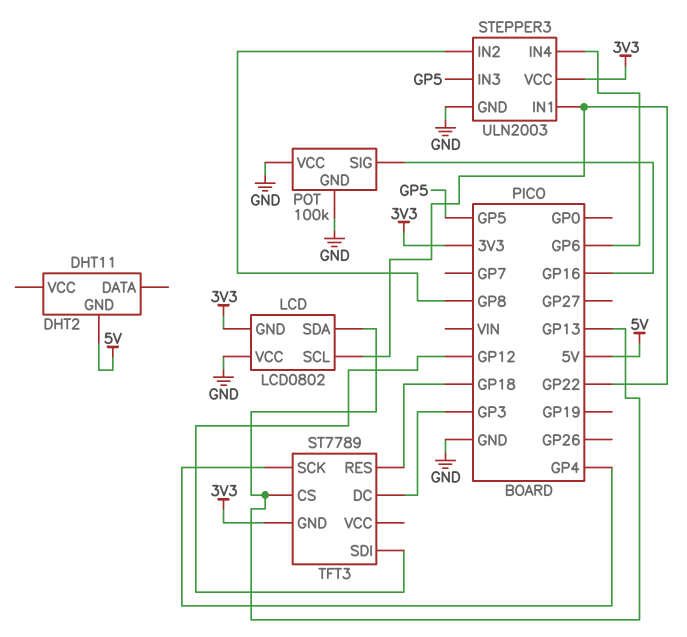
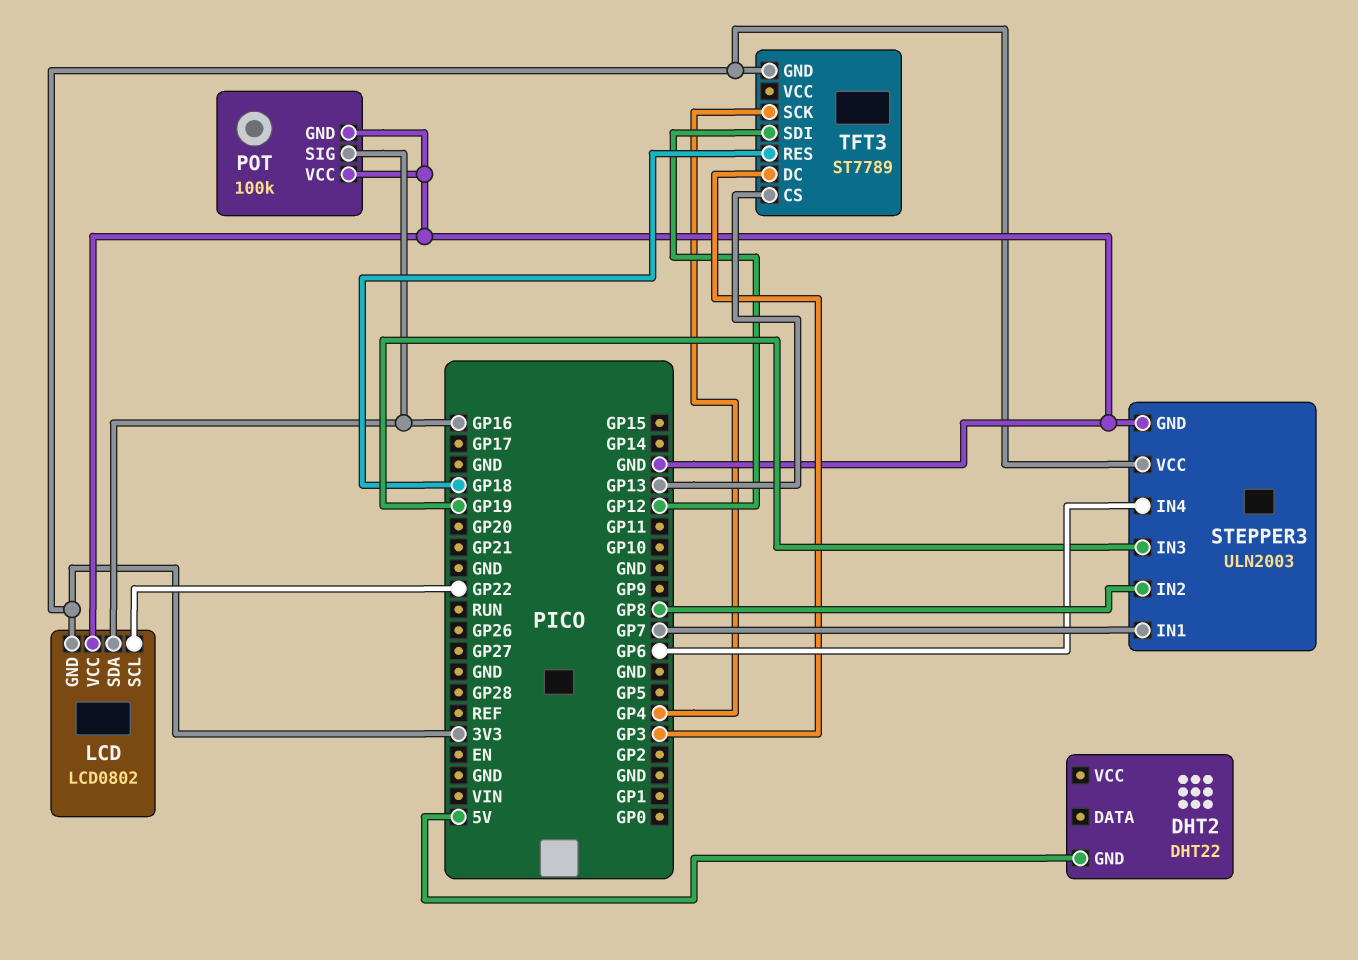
DHT2: DHT11 -> DHT22
LCD pin SDA: GP13 -> GP16
STEPPER3 pin IN1: GP22 -> GP7
STEPPER3 pin IN3: GP5 -> GP19

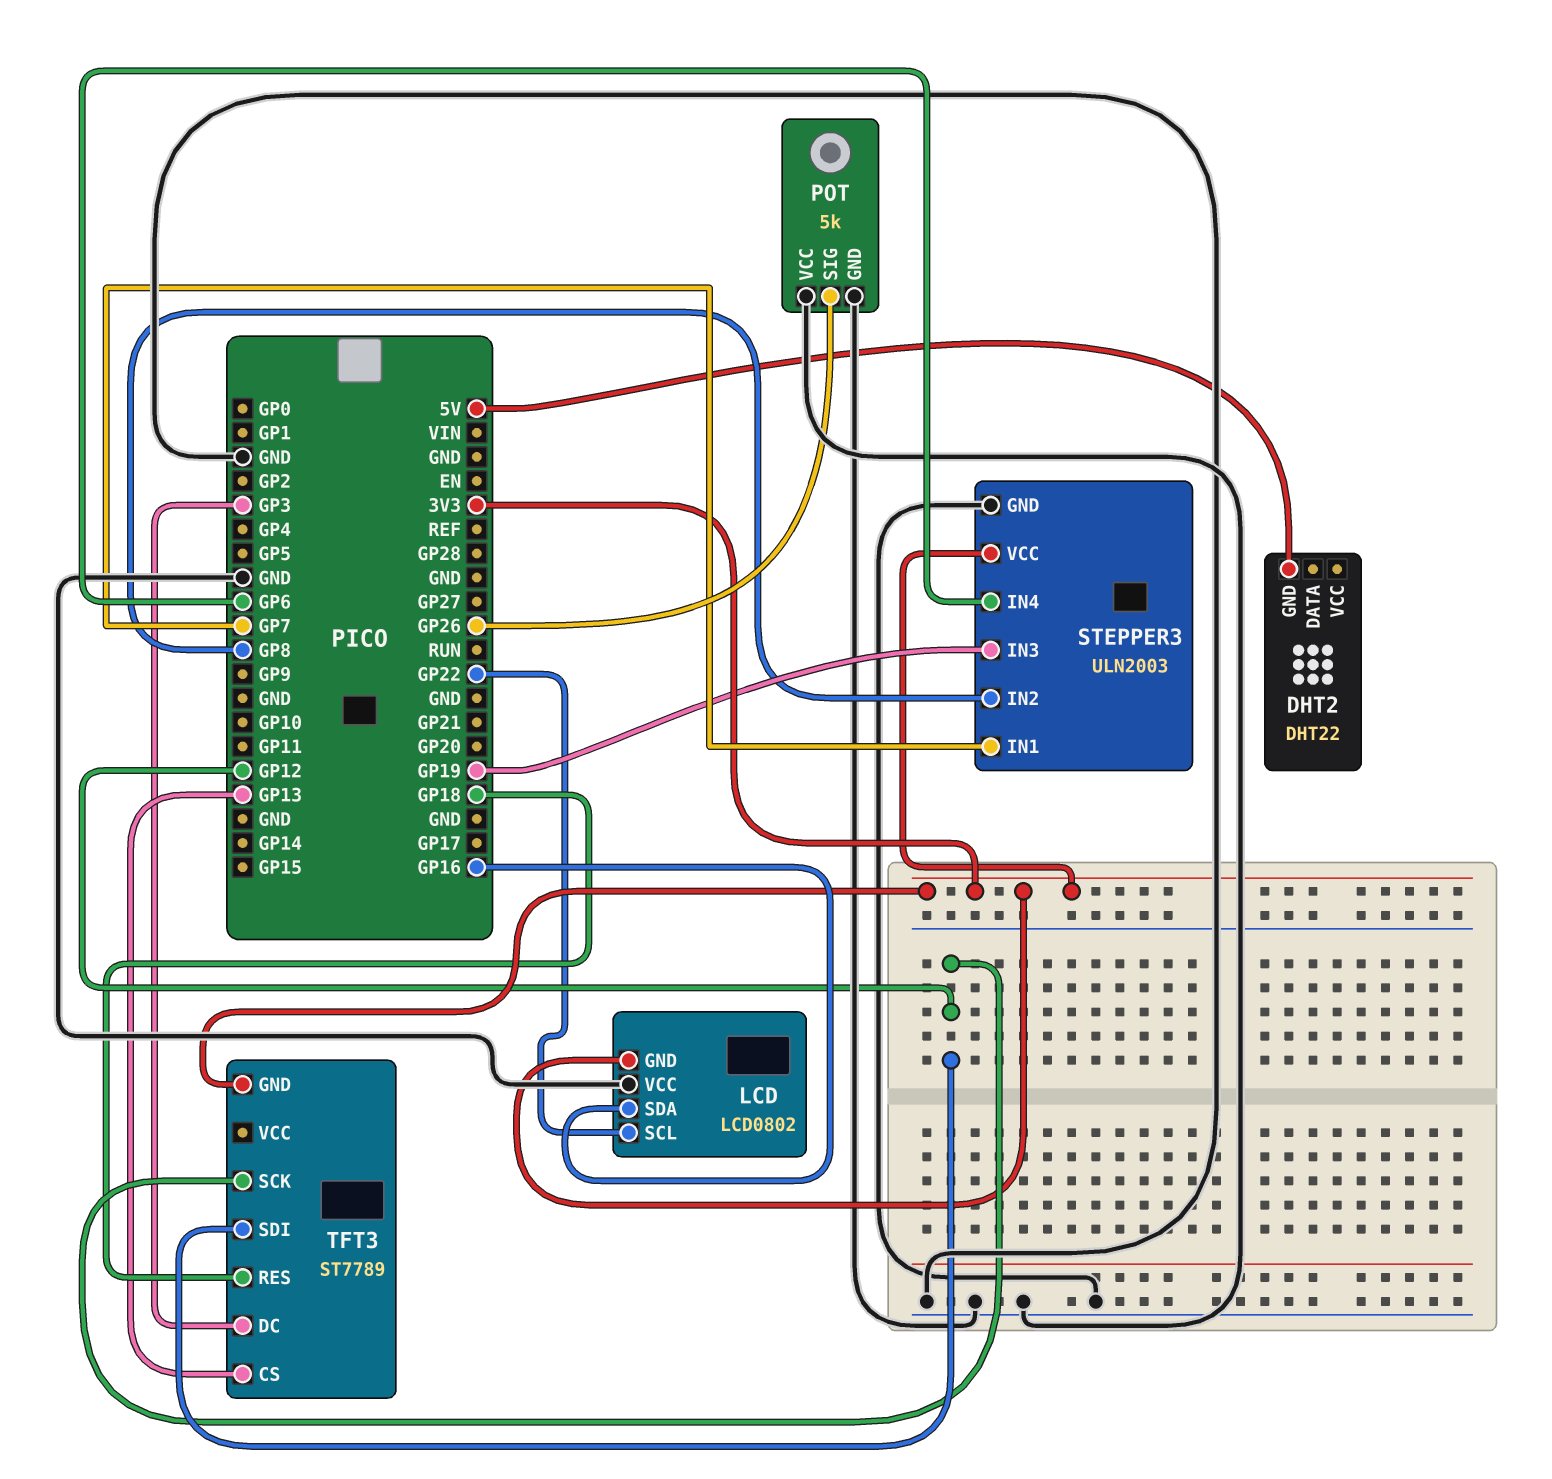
POT: 100k -> 5k
POT pin SIG: GP16 -> GP26
TFT3 pin SCK: GP4 -> GP12

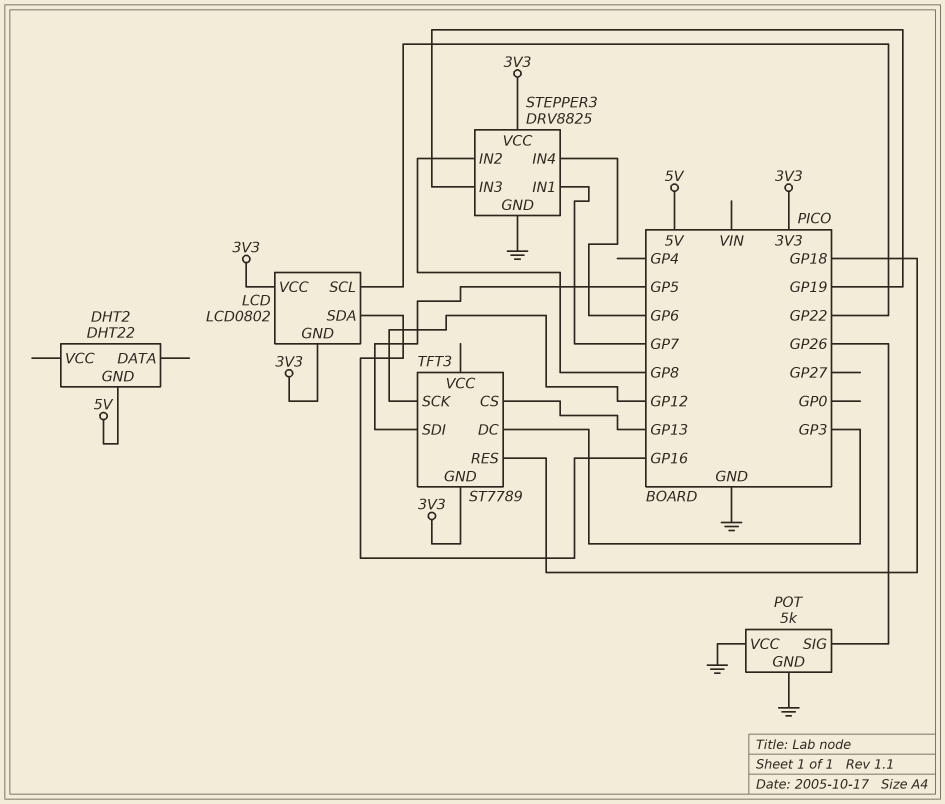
LCD pin VCC: GND -> 3V3
STEPPER3: ULN2003 -> DRV8825
TFT3 pin SDI: GP12 -> GP5

